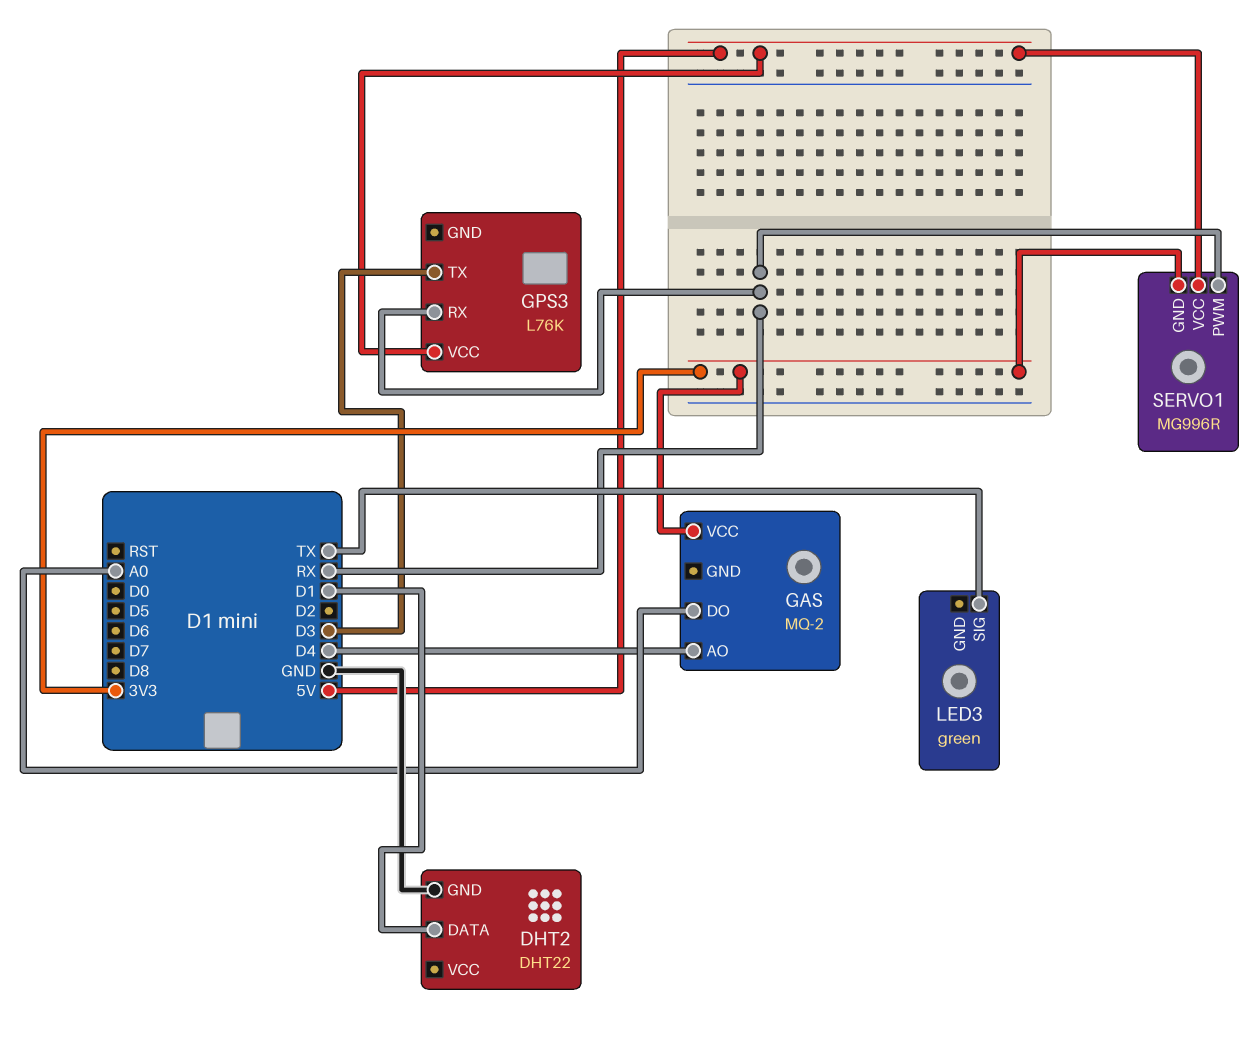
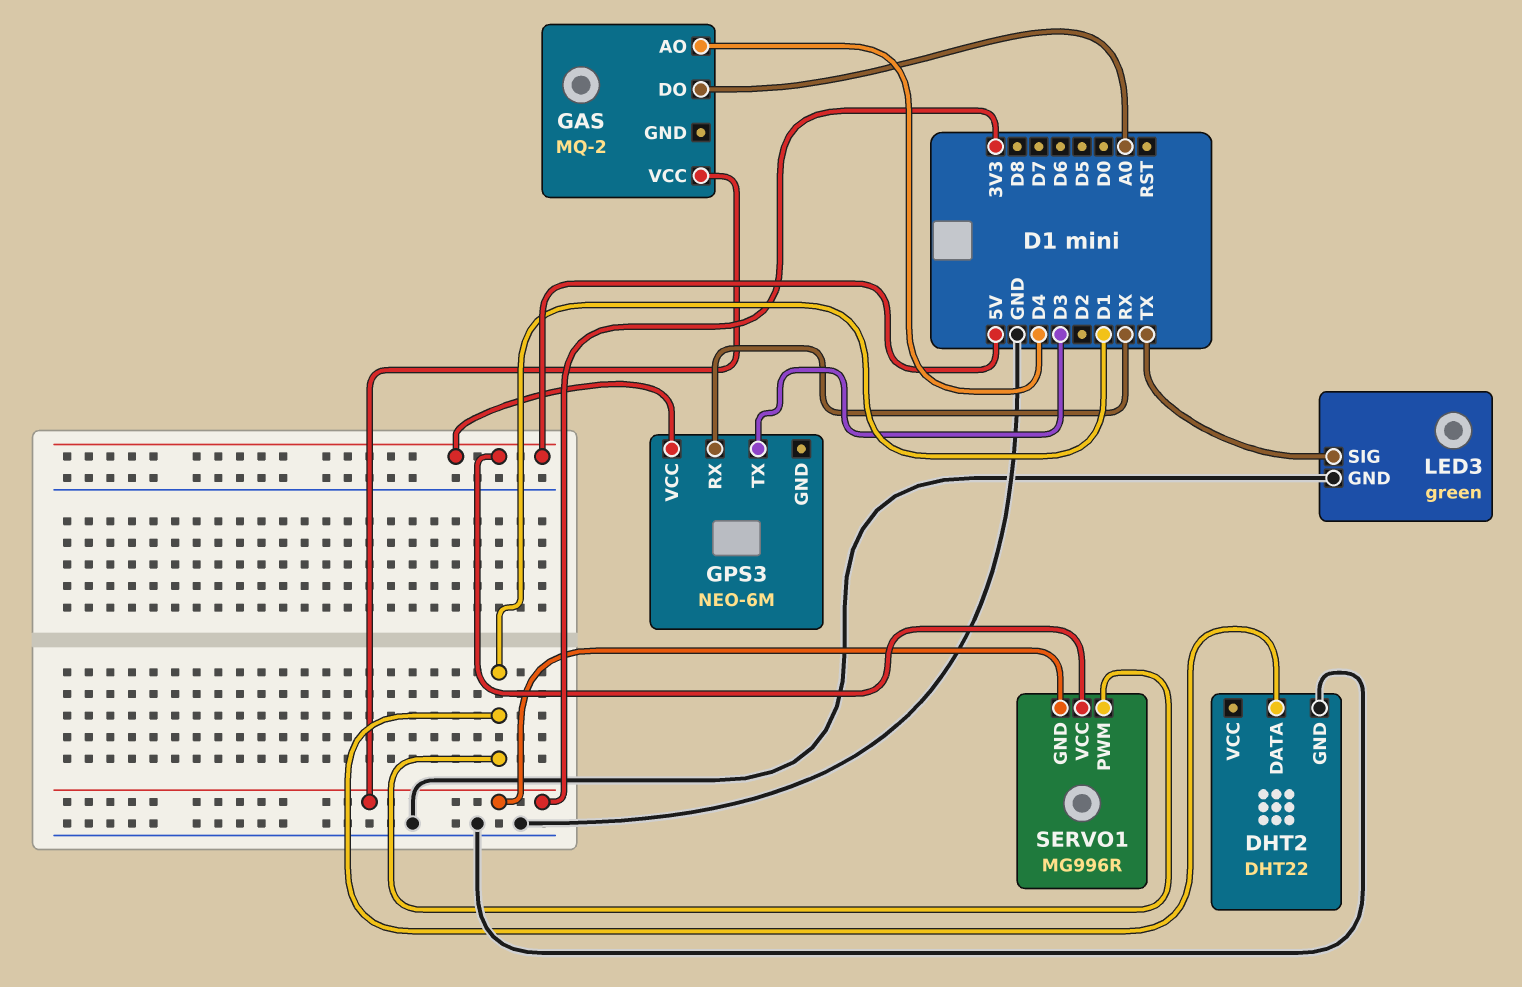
GPS3: L76K -> NEO-6M
LED3 pin GND: none -> GND
SERVO1 pin PWM: RX -> D1

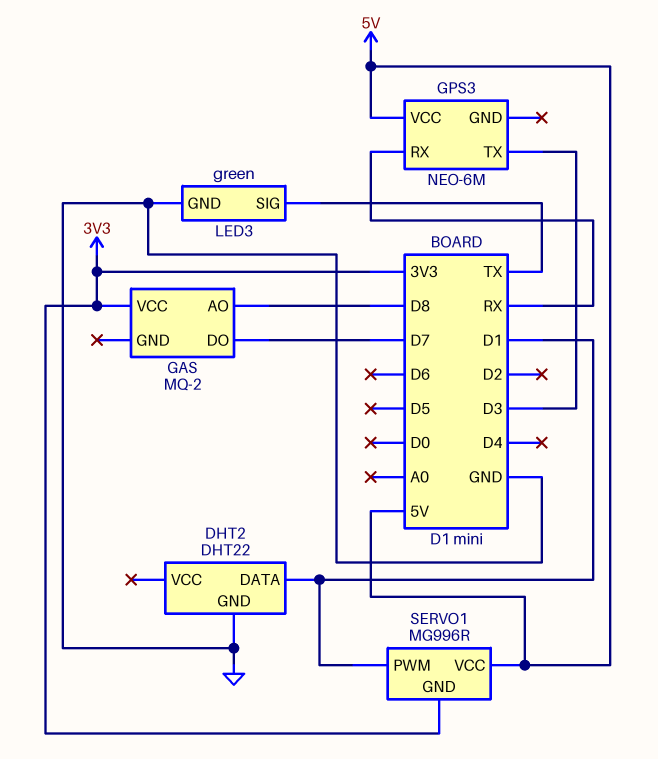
GAS pin AO: D4 -> D8
GAS pin DO: A0 -> D7

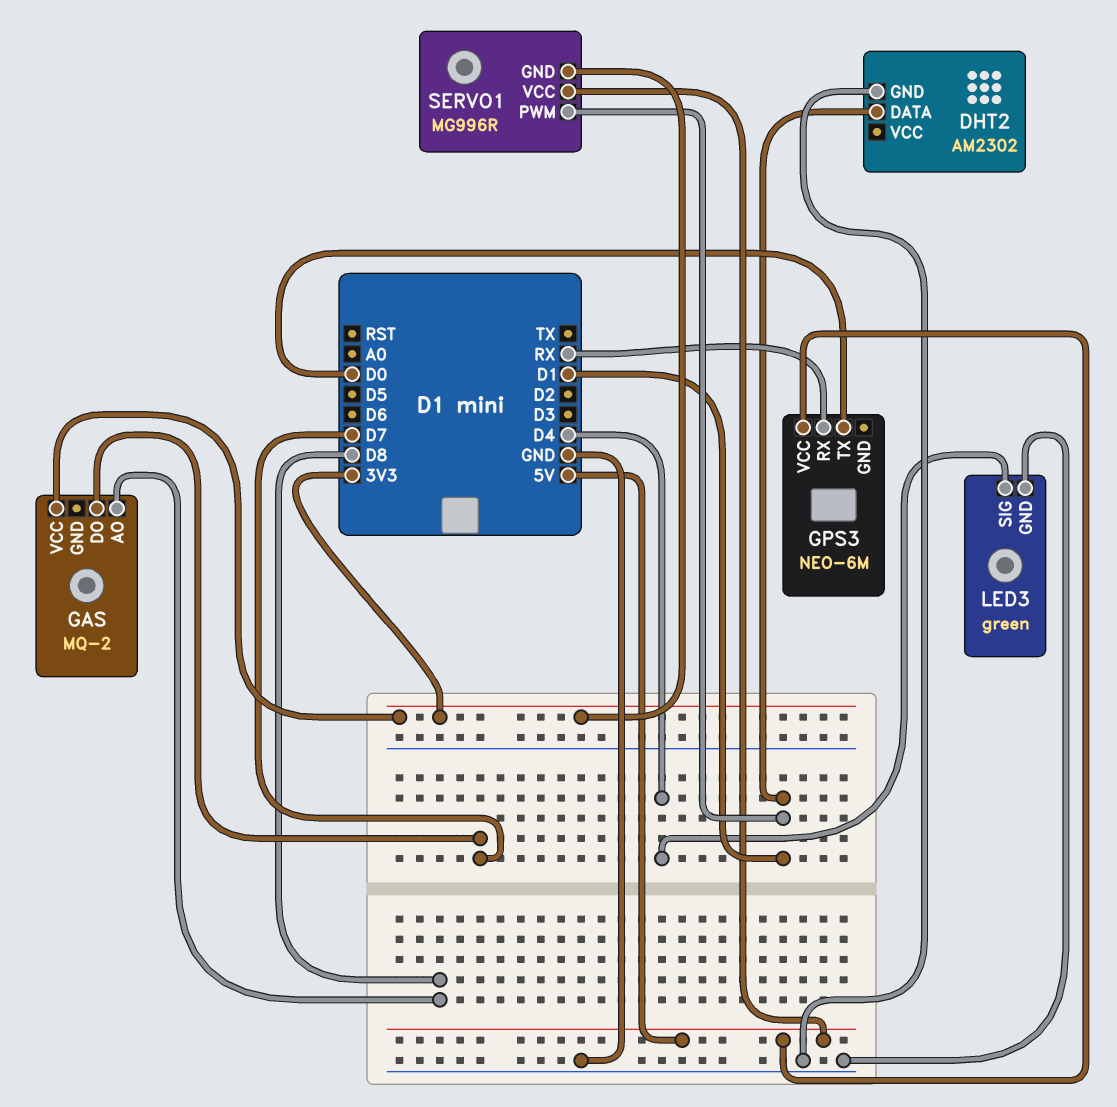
DHT2: DHT22 -> AM2302
GPS3 pin TX: D3 -> D0
LED3 pin SIG: TX -> D4

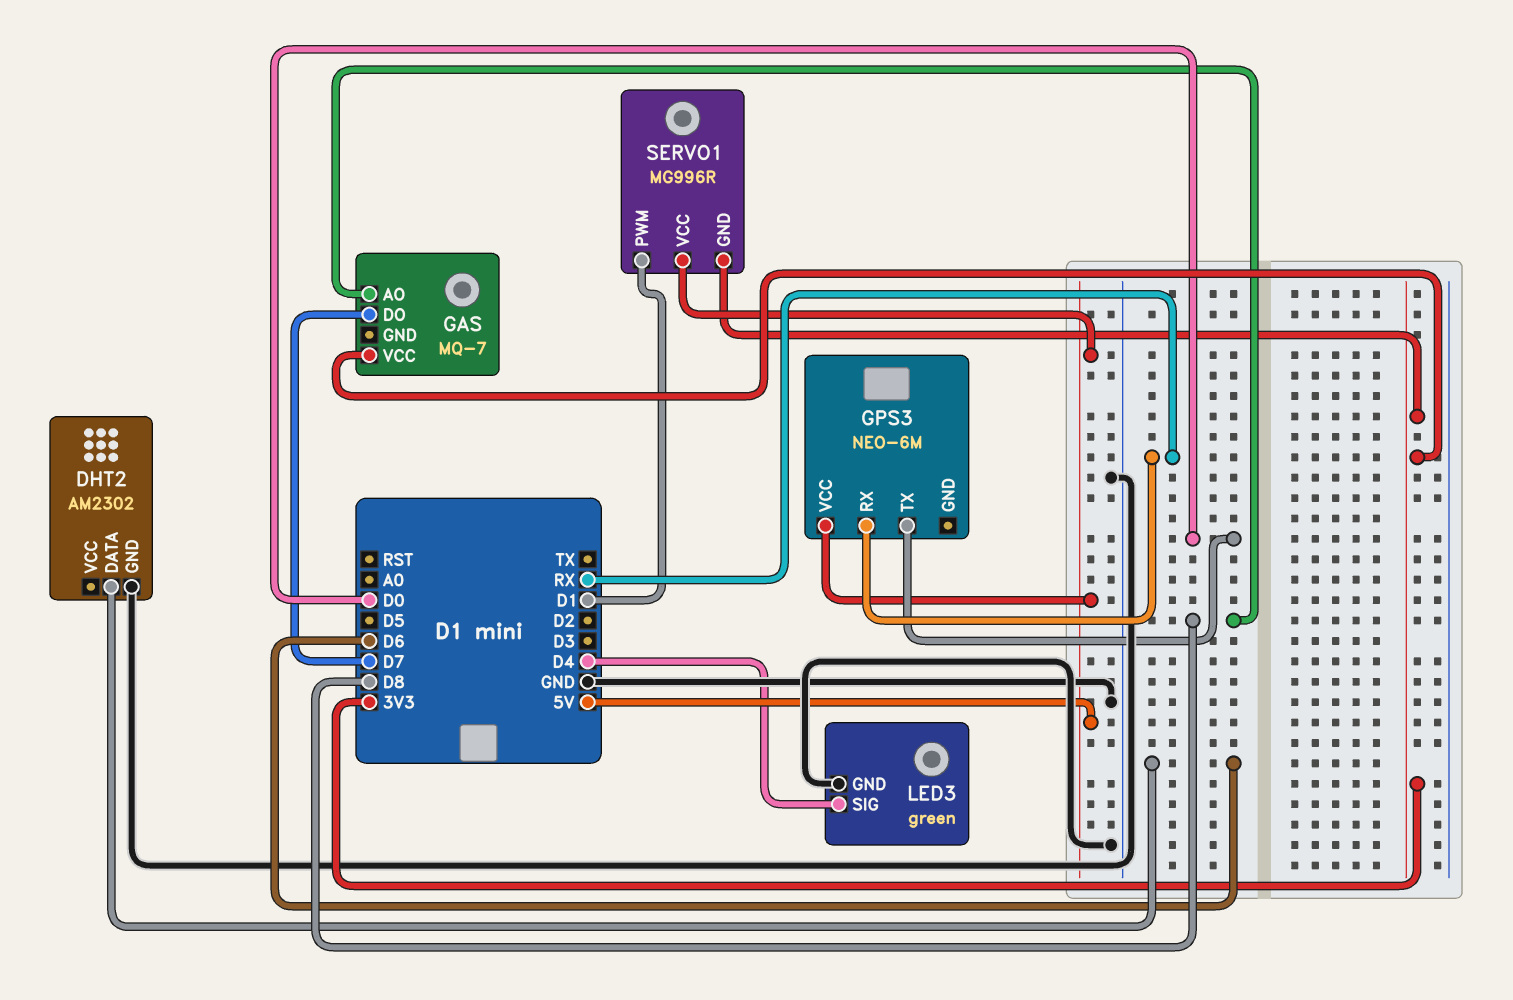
DHT2 pin DATA: D1 -> D6
GAS: MQ-2 -> MQ-7

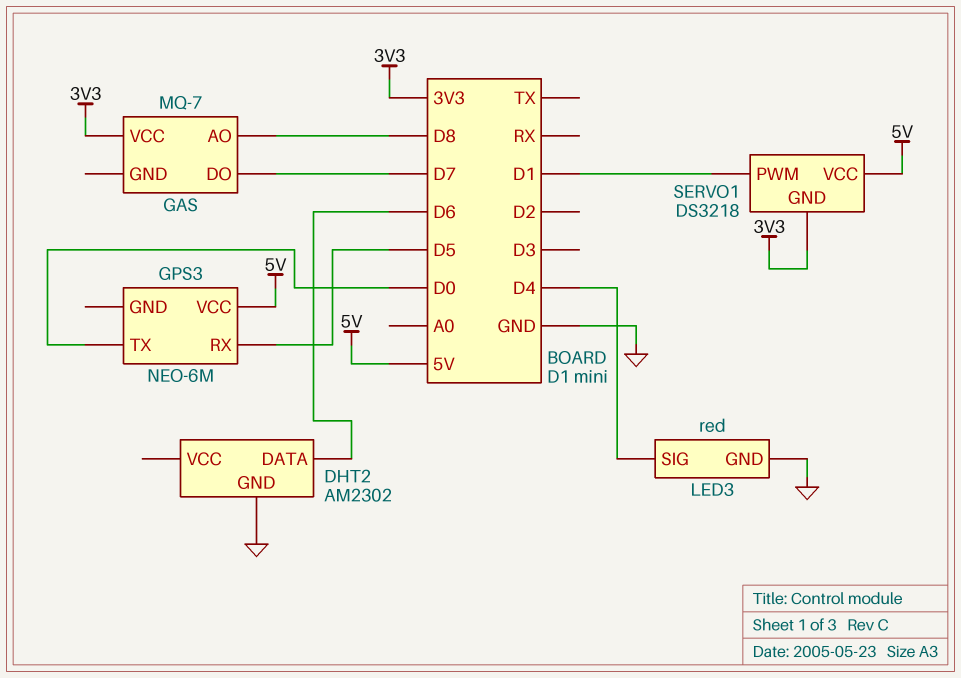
GPS3 pin RX: RX -> D5
LED3: green -> red
SERVO1: MG996R -> DS3218

